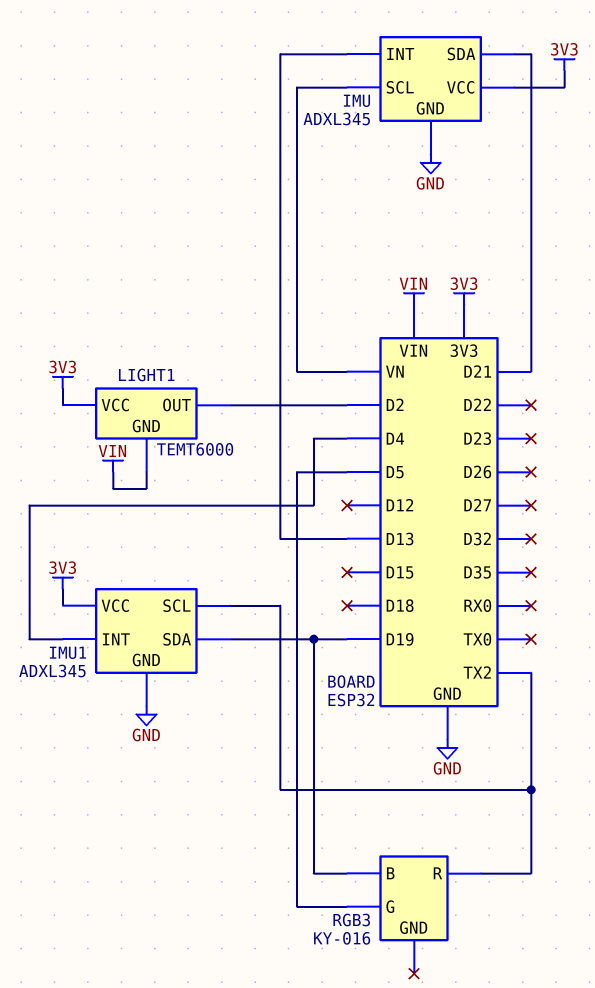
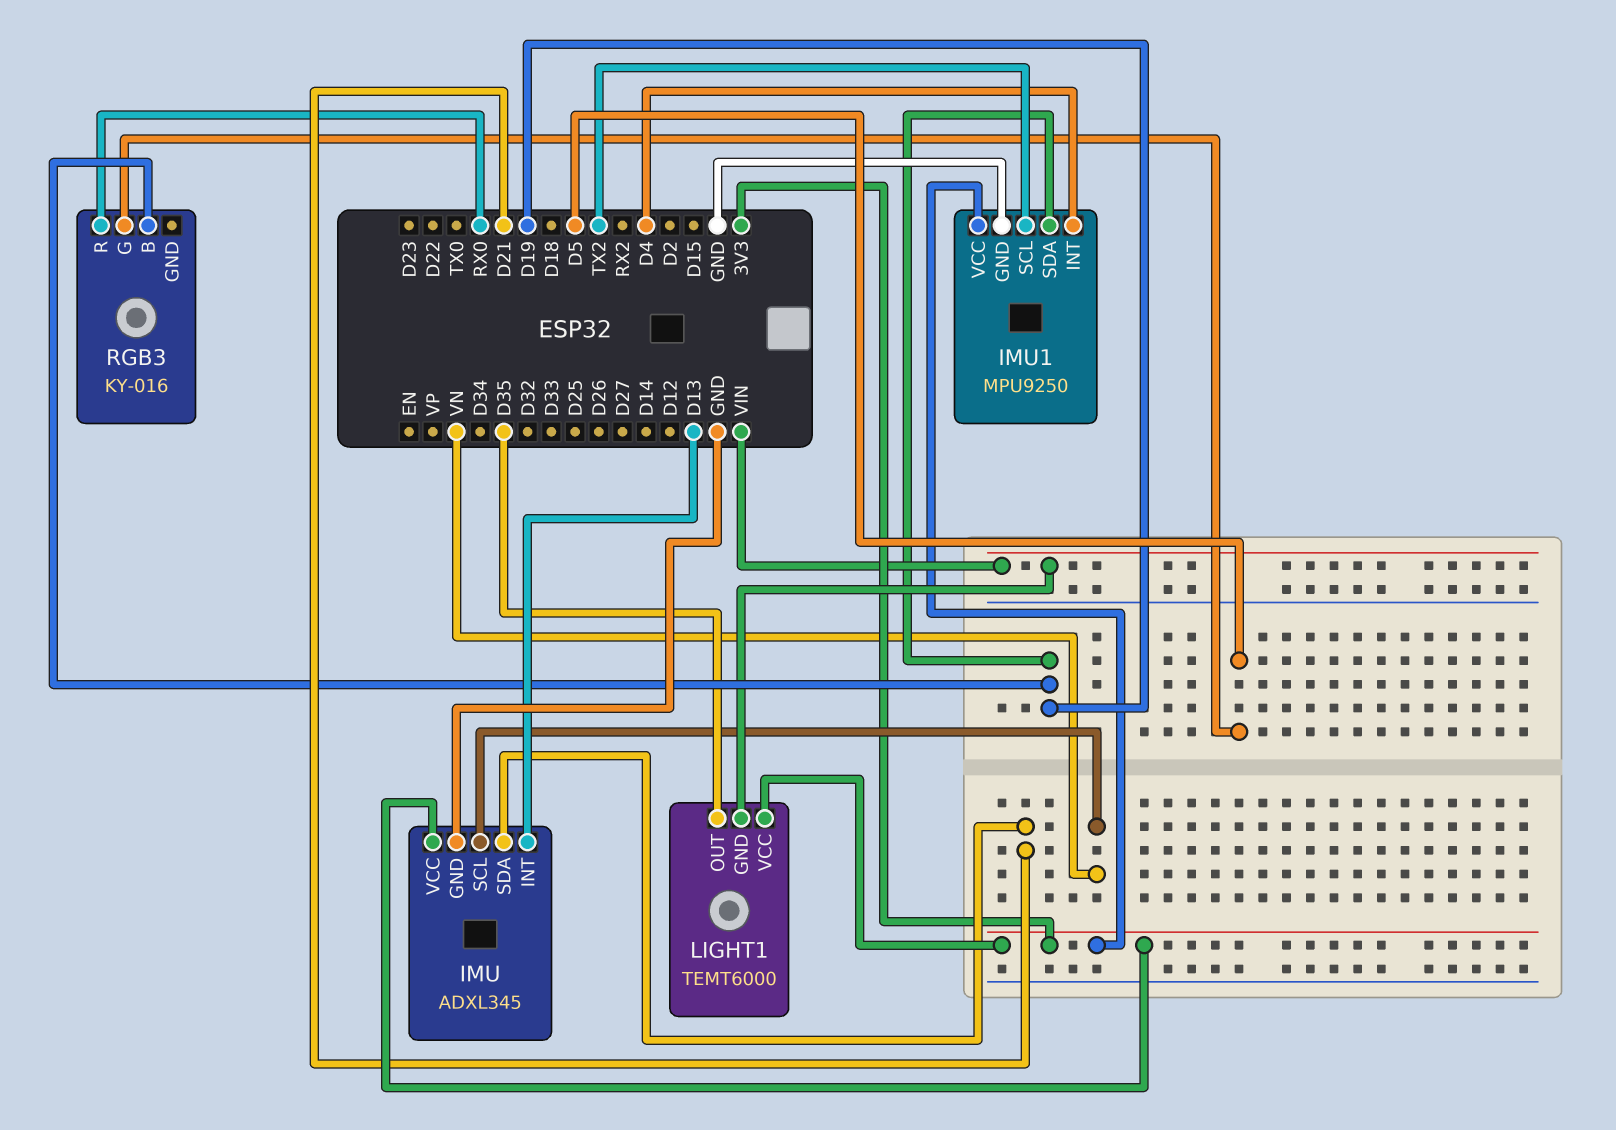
IMU1: ADXL345 -> MPU9250
LIGHT1 pin OUT: D2 -> D35
RGB3 pin R: TX2 -> RX0

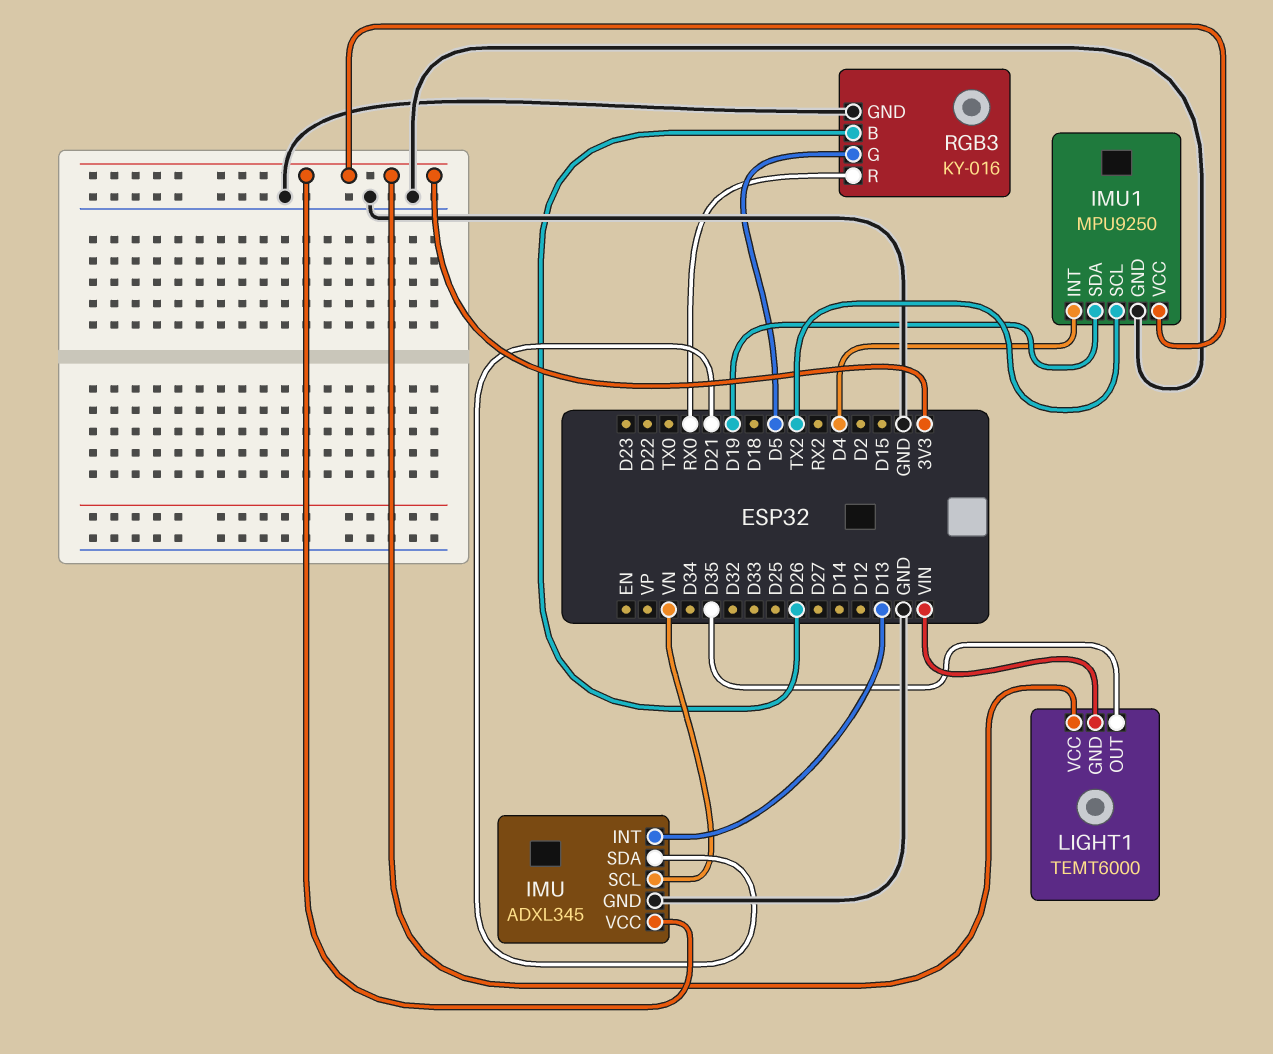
RGB3 pin B: D19 -> D26
RGB3 pin GND: none -> GND

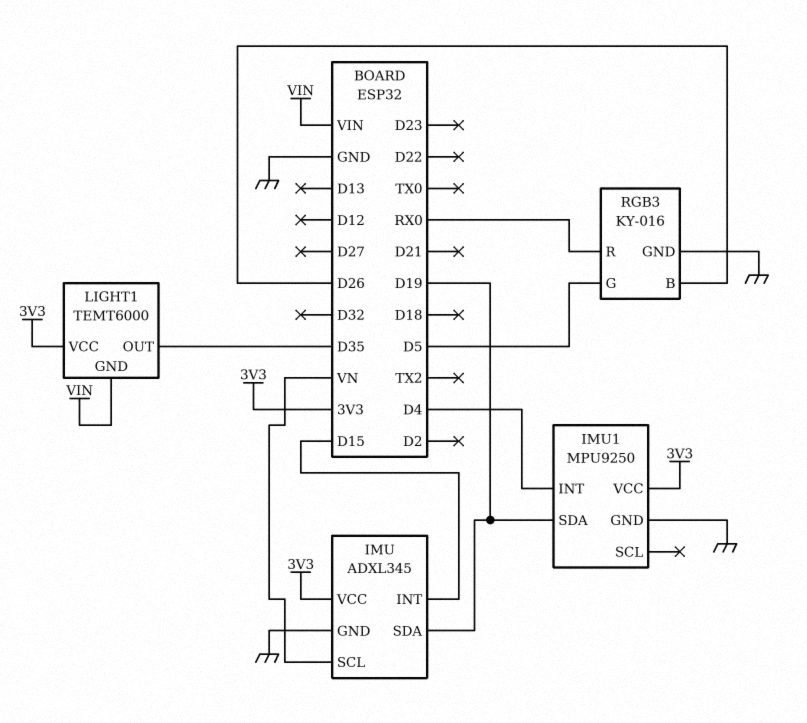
IMU pin INT: D13 -> D15
IMU pin SDA: D21 -> D19
IMU1 pin SCL: TX2 -> none

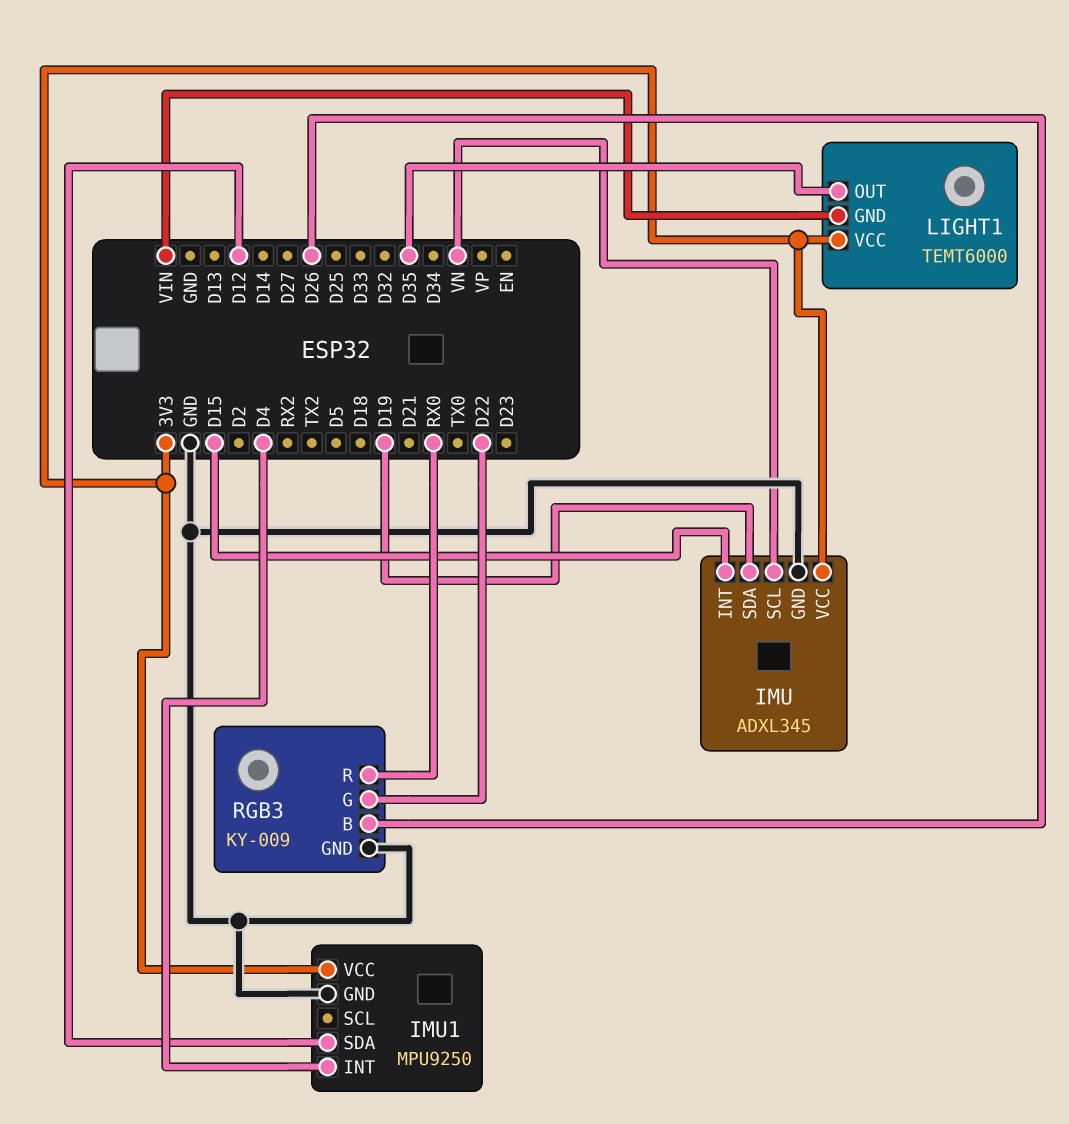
IMU1 pin SDA: D19 -> D12
RGB3: KY-016 -> KY-009
RGB3 pin G: D5 -> D22

